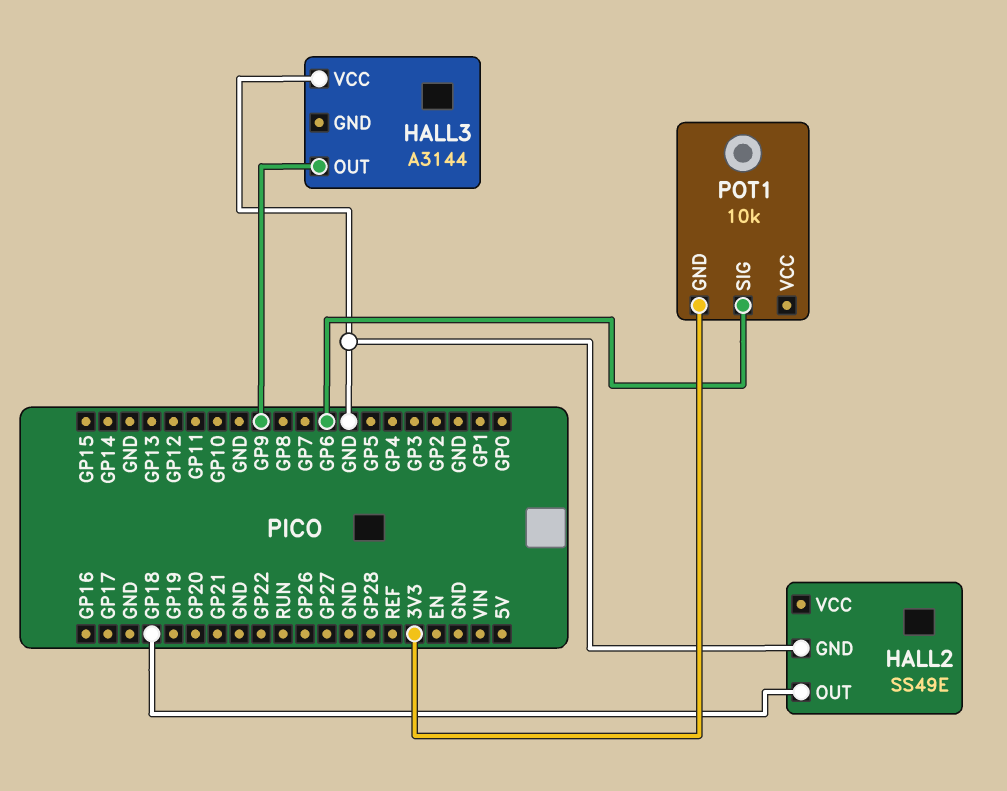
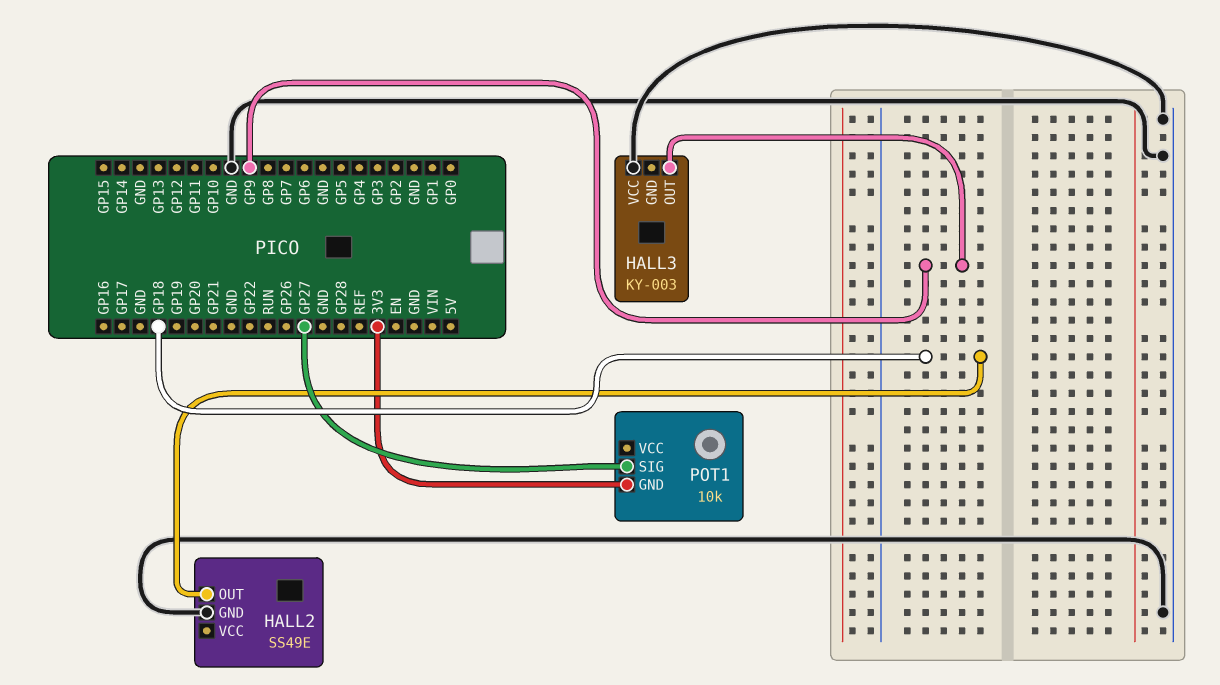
HALL3: A3144 -> KY-003
POT1 pin SIG: GP6 -> GP27

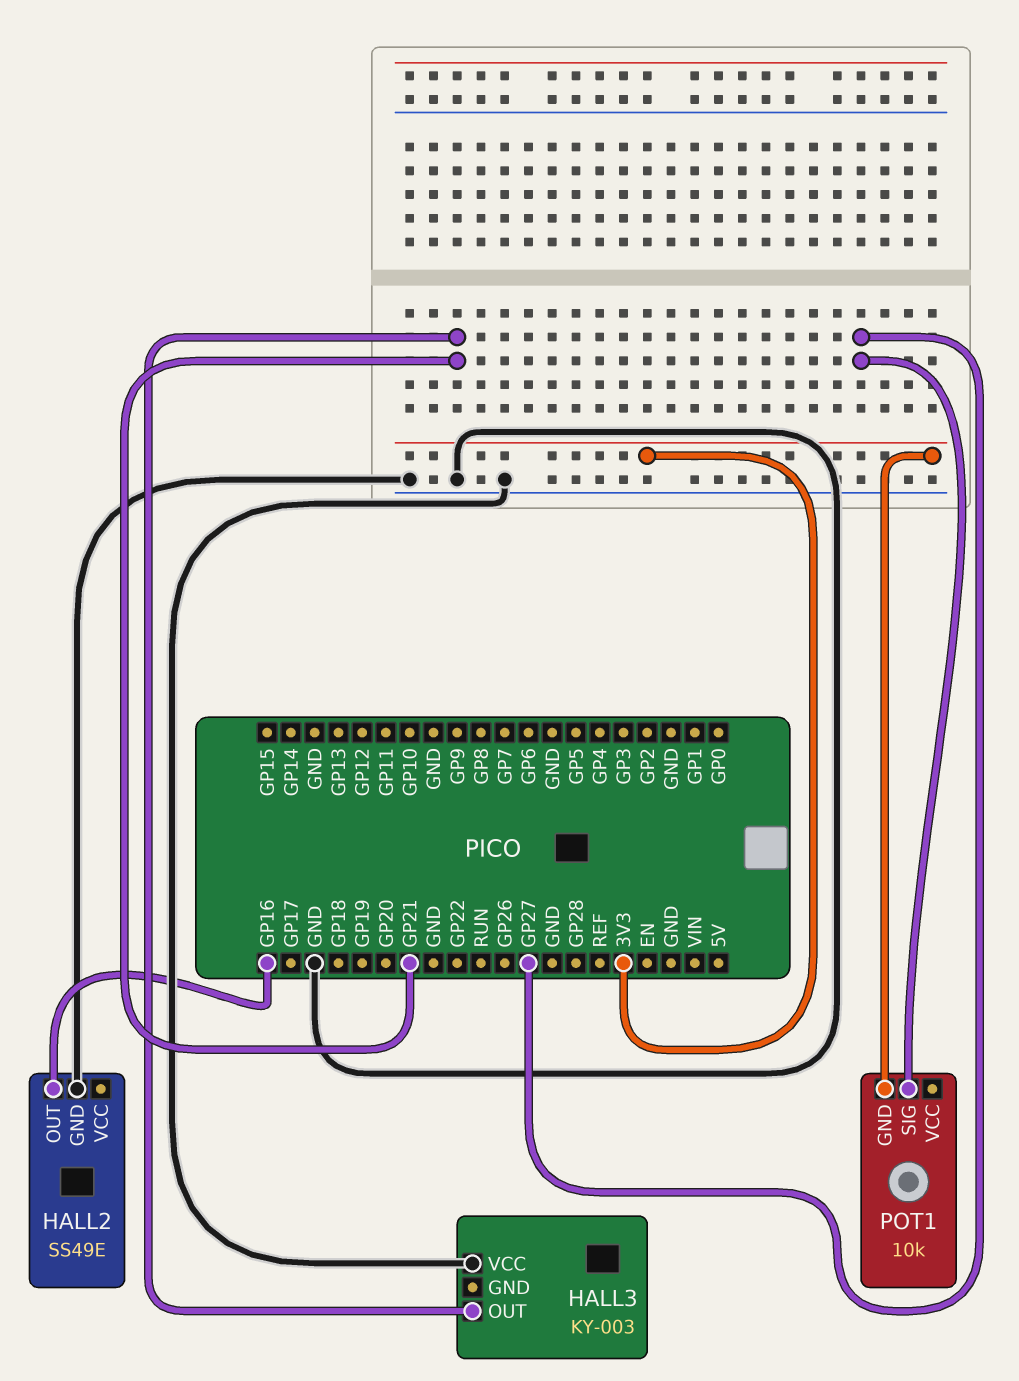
HALL2 pin OUT: GP18 -> GP16
HALL3 pin OUT: GP9 -> GP21

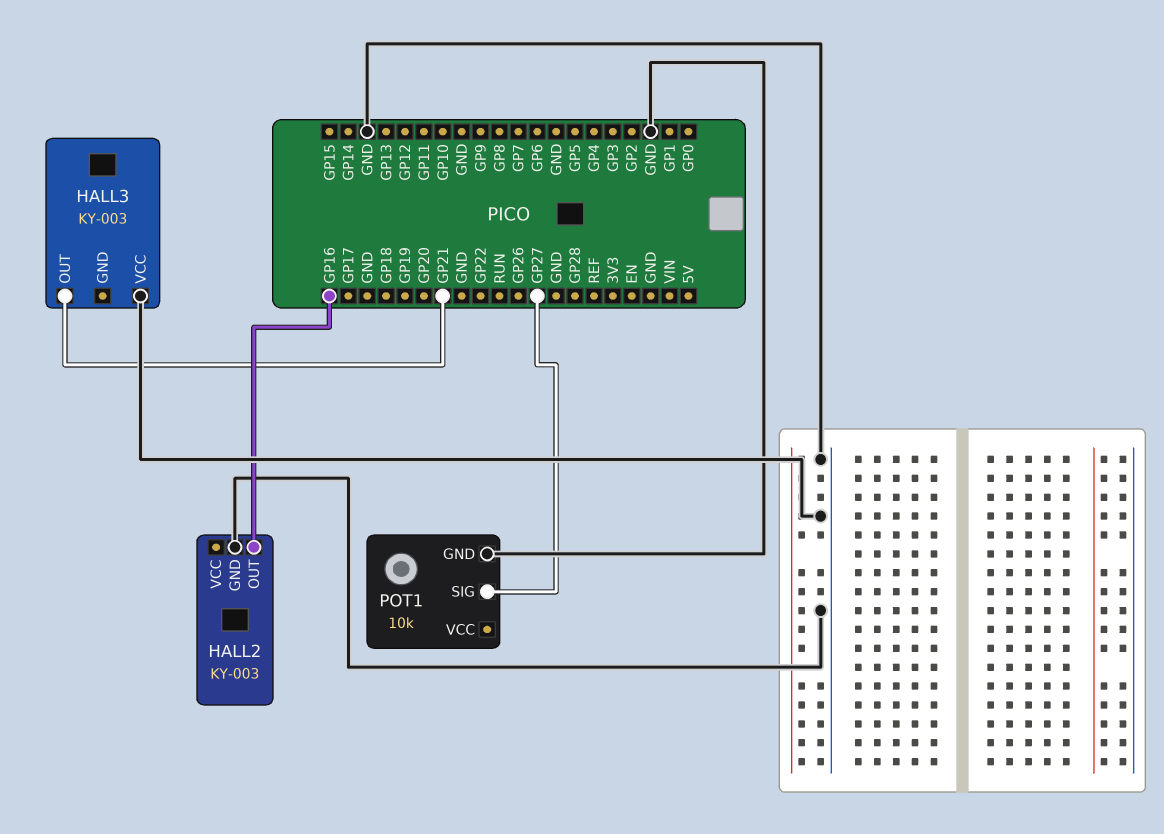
HALL2: SS49E -> KY-003
POT1 pin GND: 3V3 -> GND

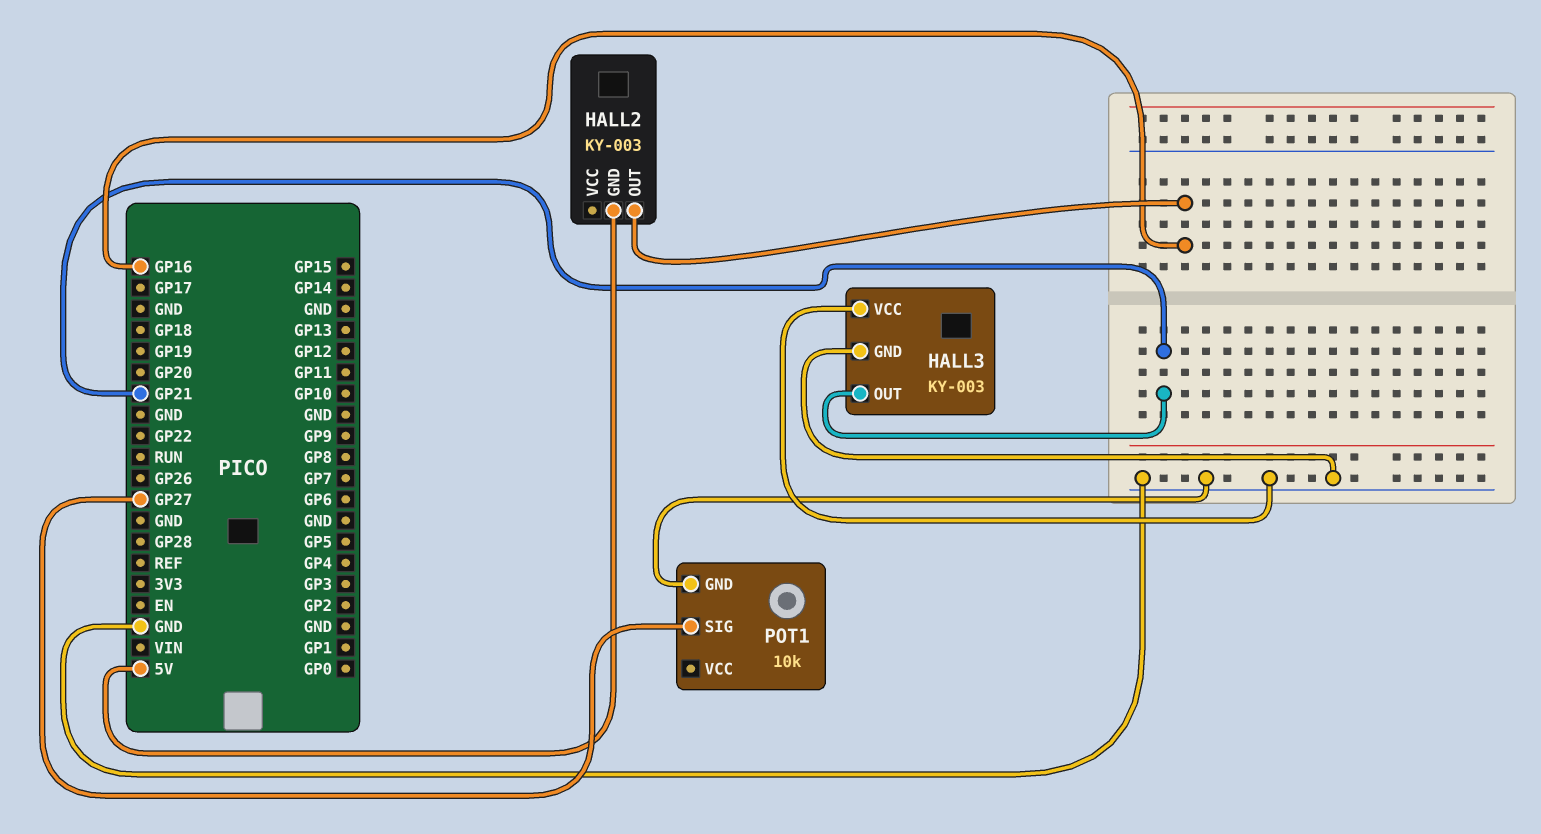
HALL2 pin GND: GND -> 5V
HALL3 pin GND: none -> GND

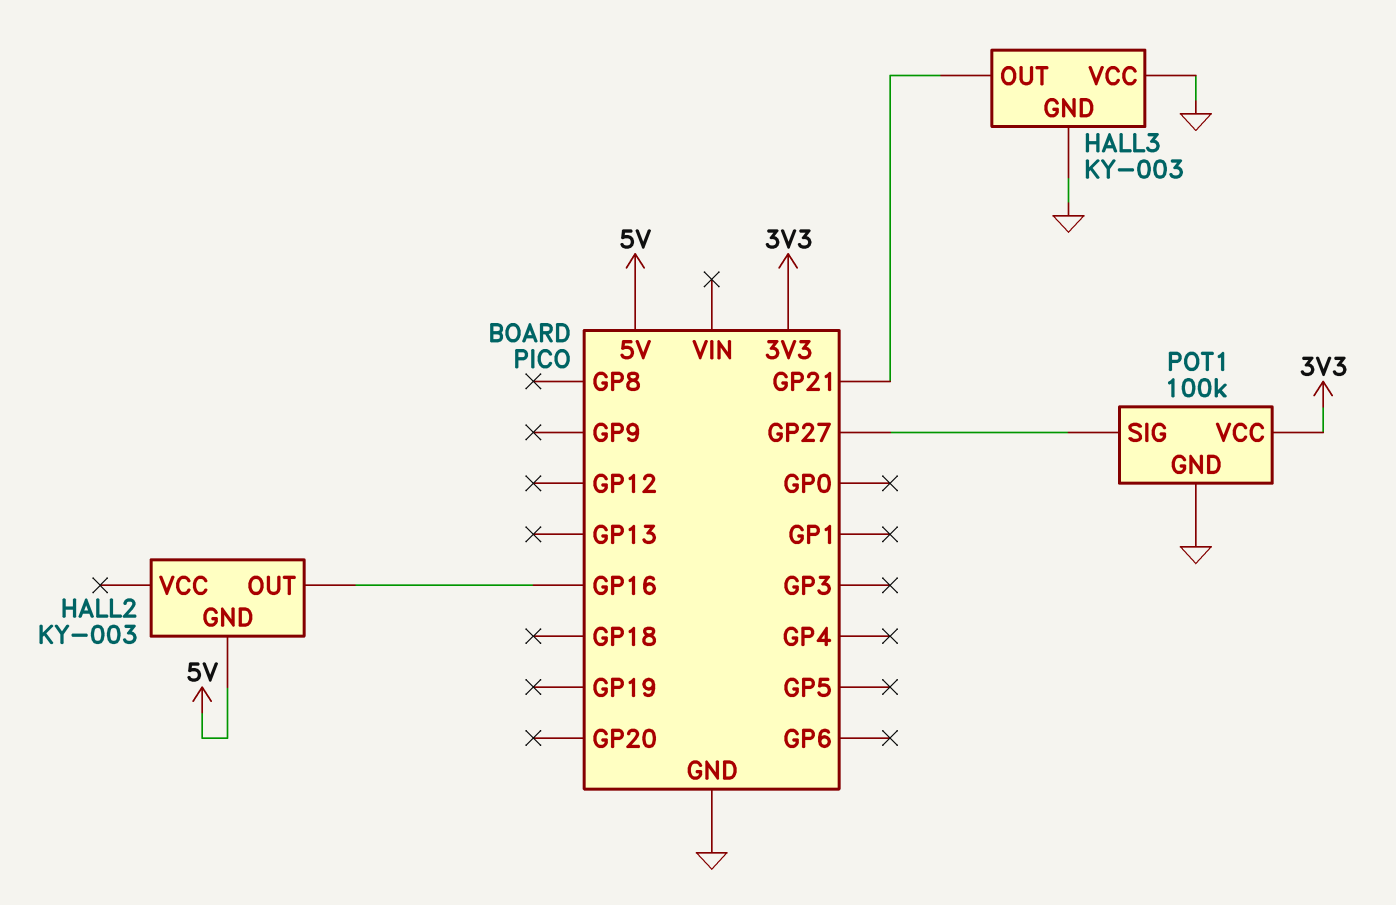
POT1: 10k -> 100k
POT1 pin VCC: none -> 3V3

